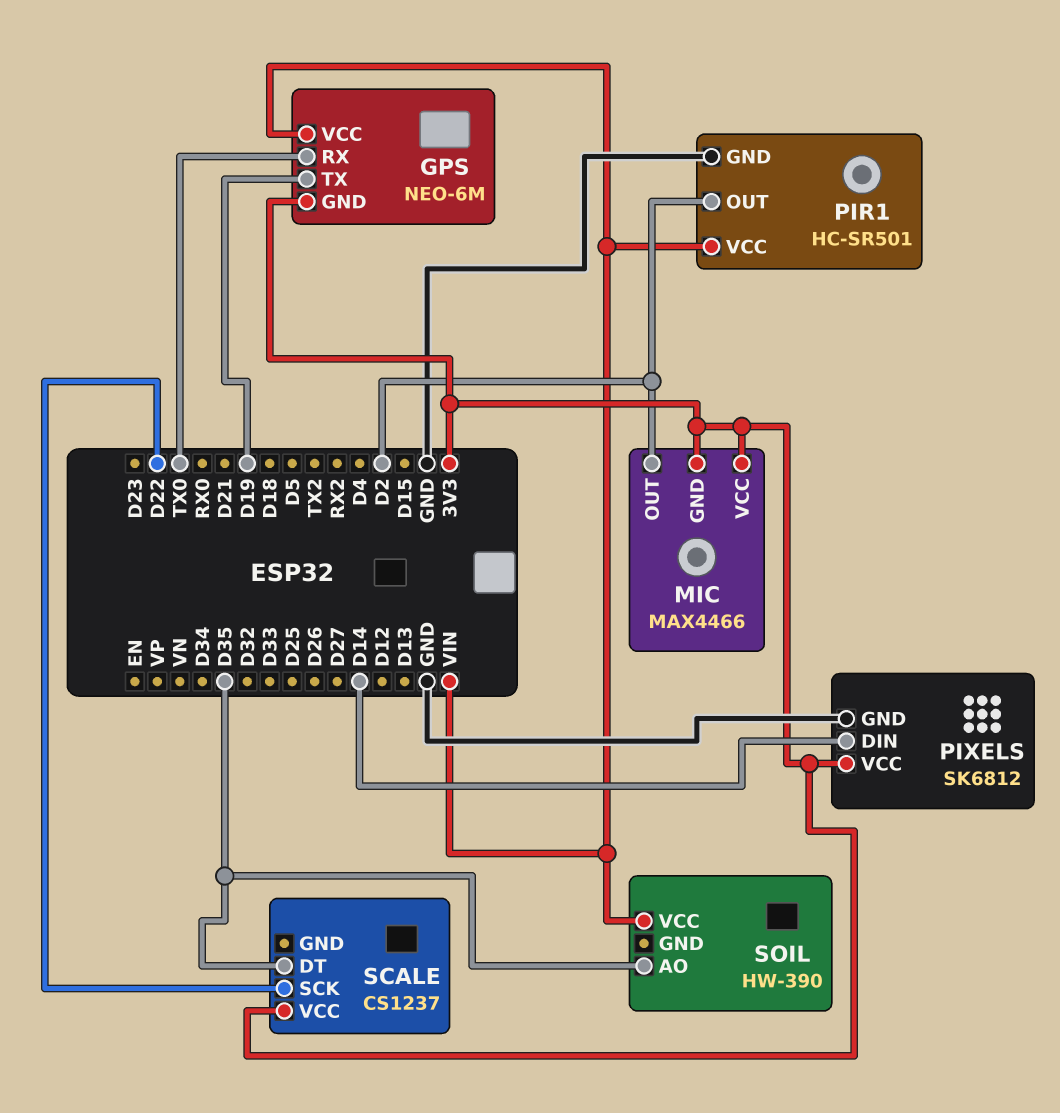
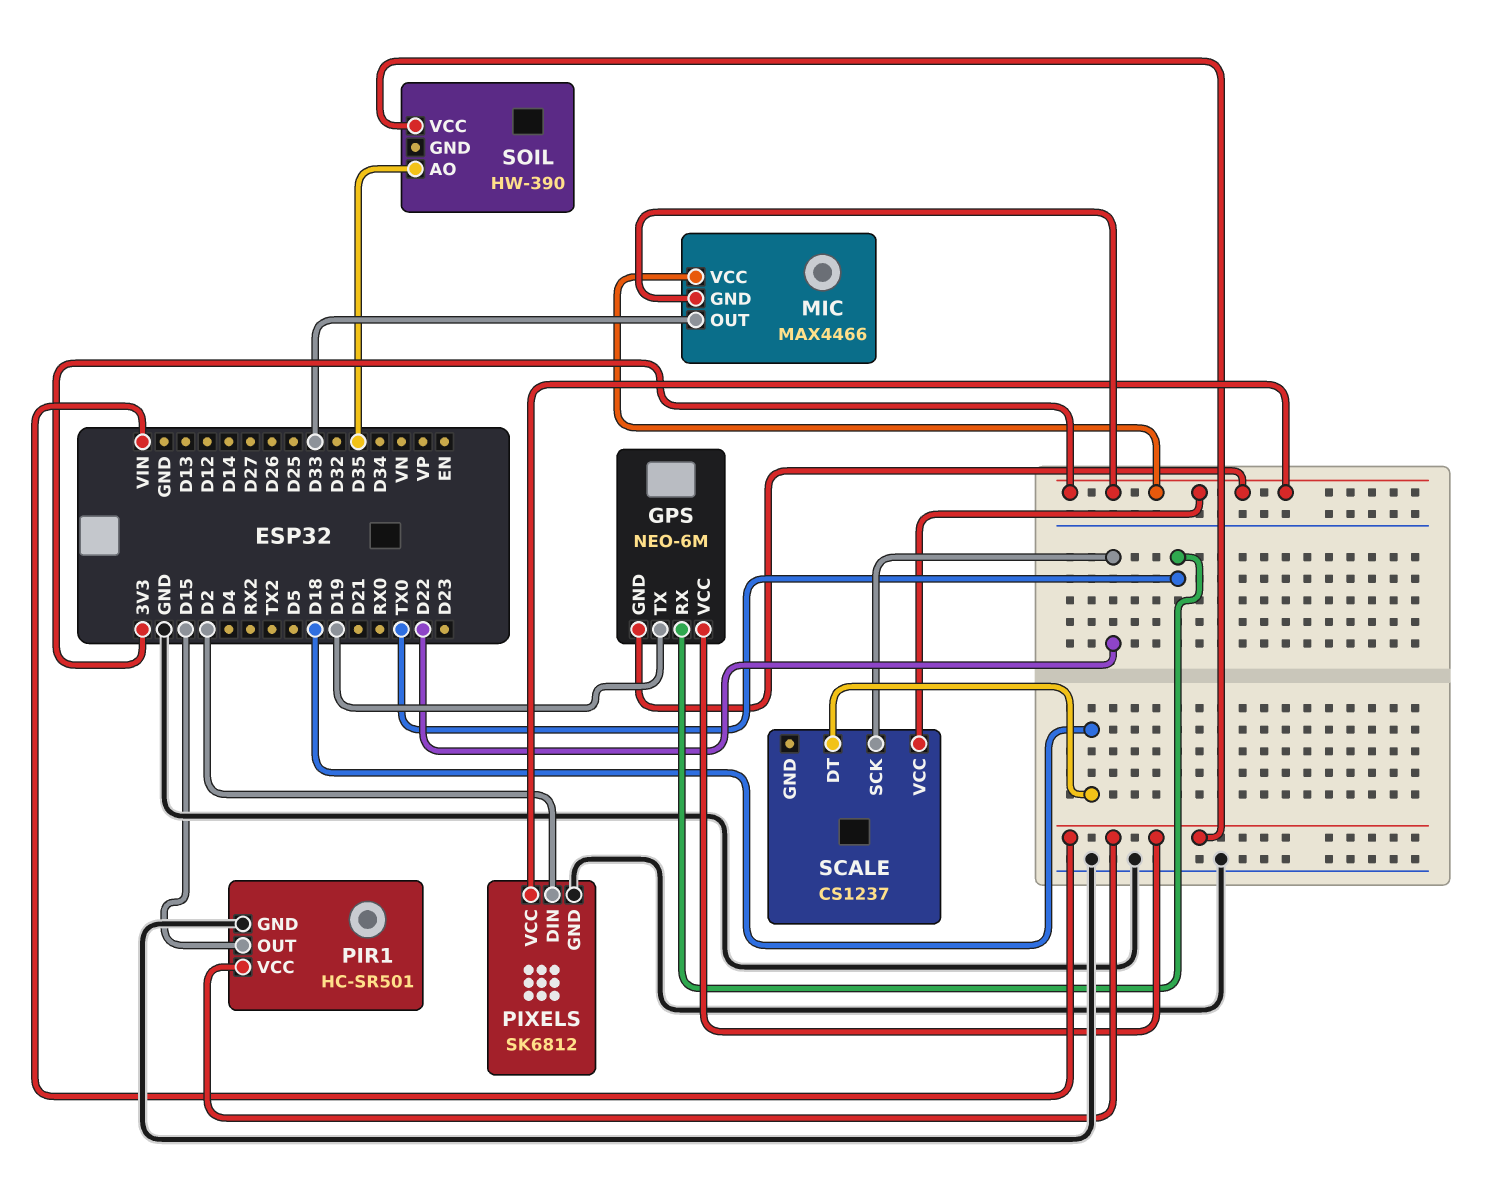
MIC pin OUT: D2 -> D33
PIR1 pin OUT: D2 -> D15
PIXELS pin DIN: D14 -> D2
SCALE pin DT: D35 -> D18

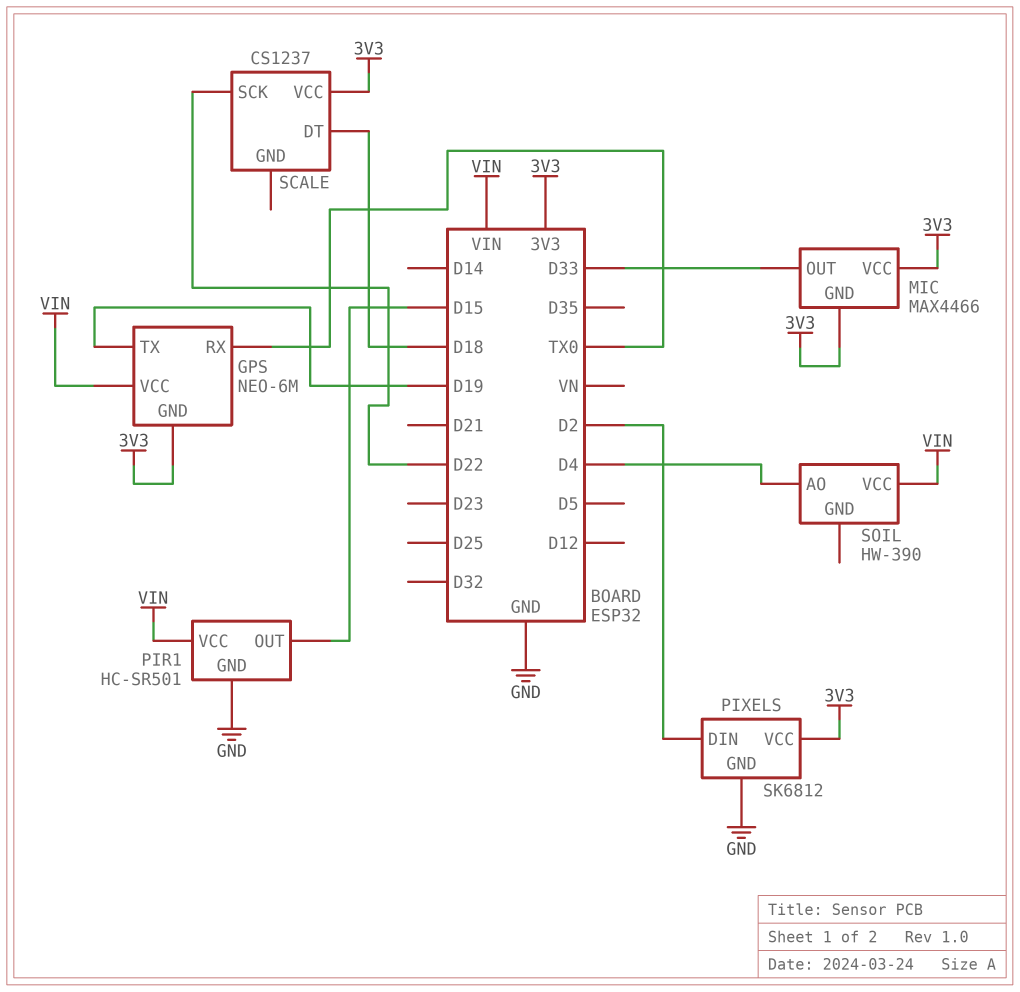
SOIL pin AO: D35 -> D4

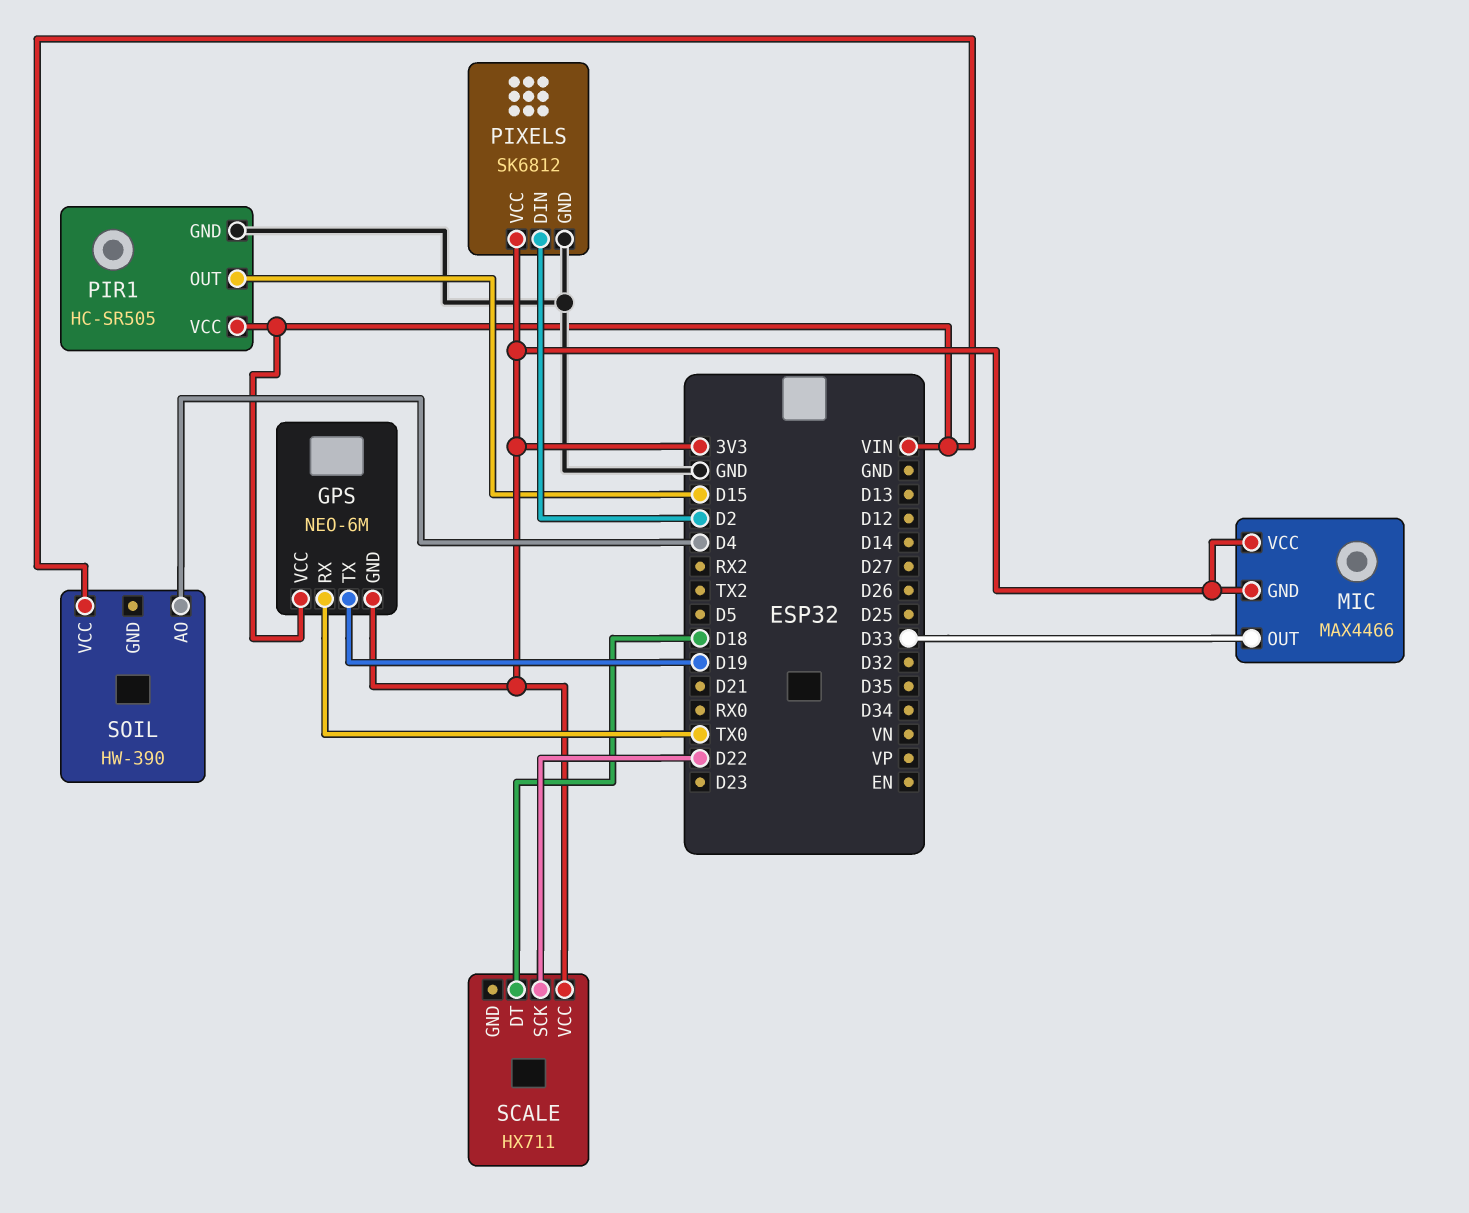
PIR1: HC-SR501 -> HC-SR505
SCALE: CS1237 -> HX711

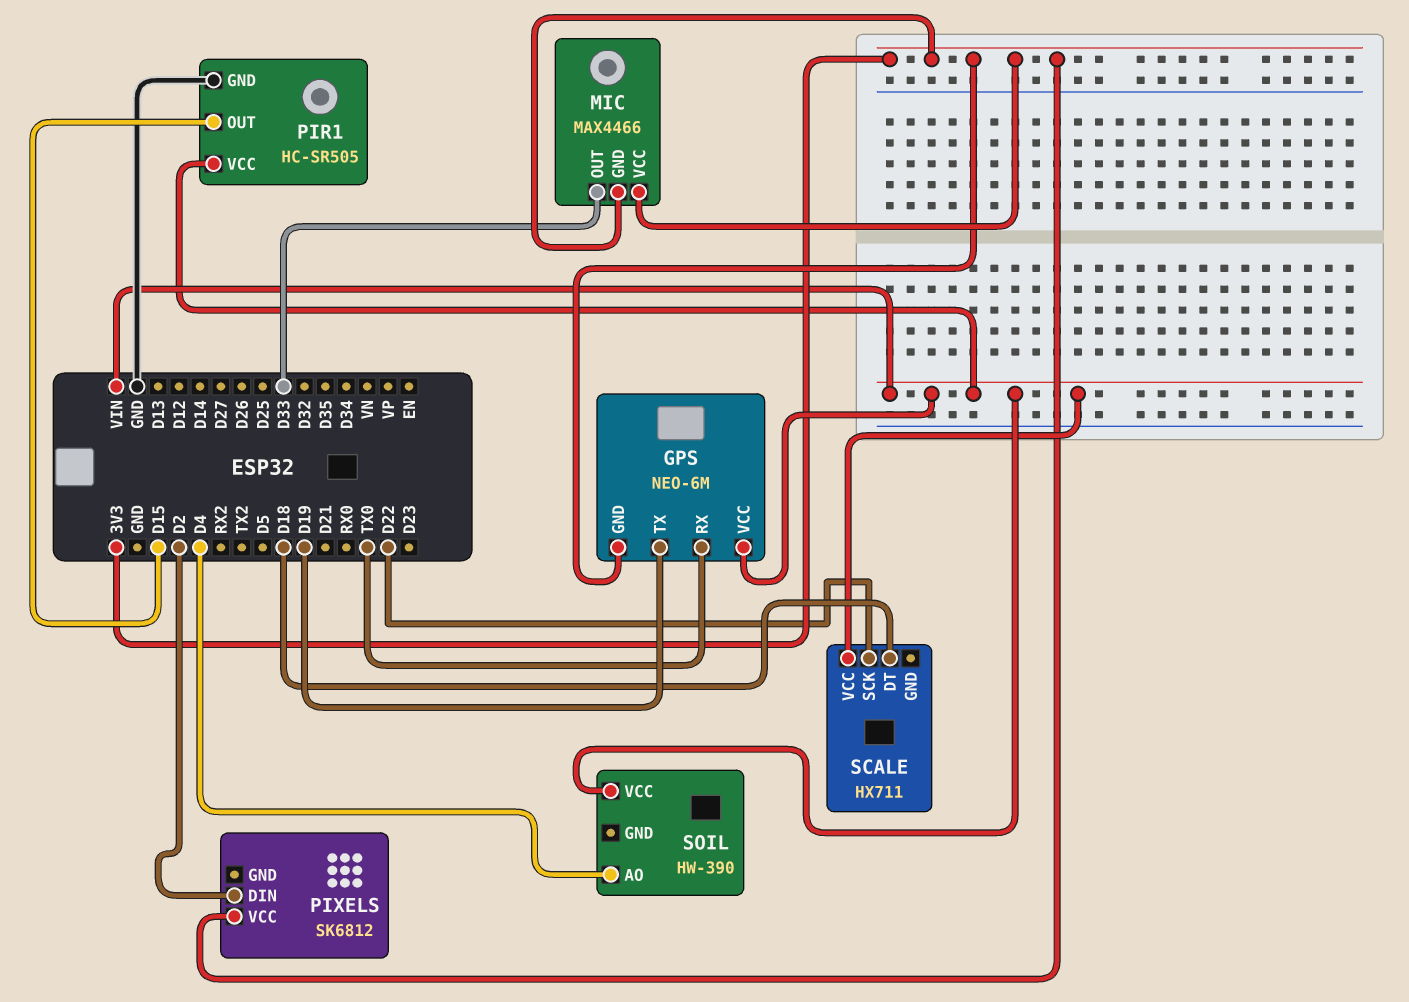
PIXELS pin GND: GND -> none
SCALE pin VCC: 3V3 -> VIN

